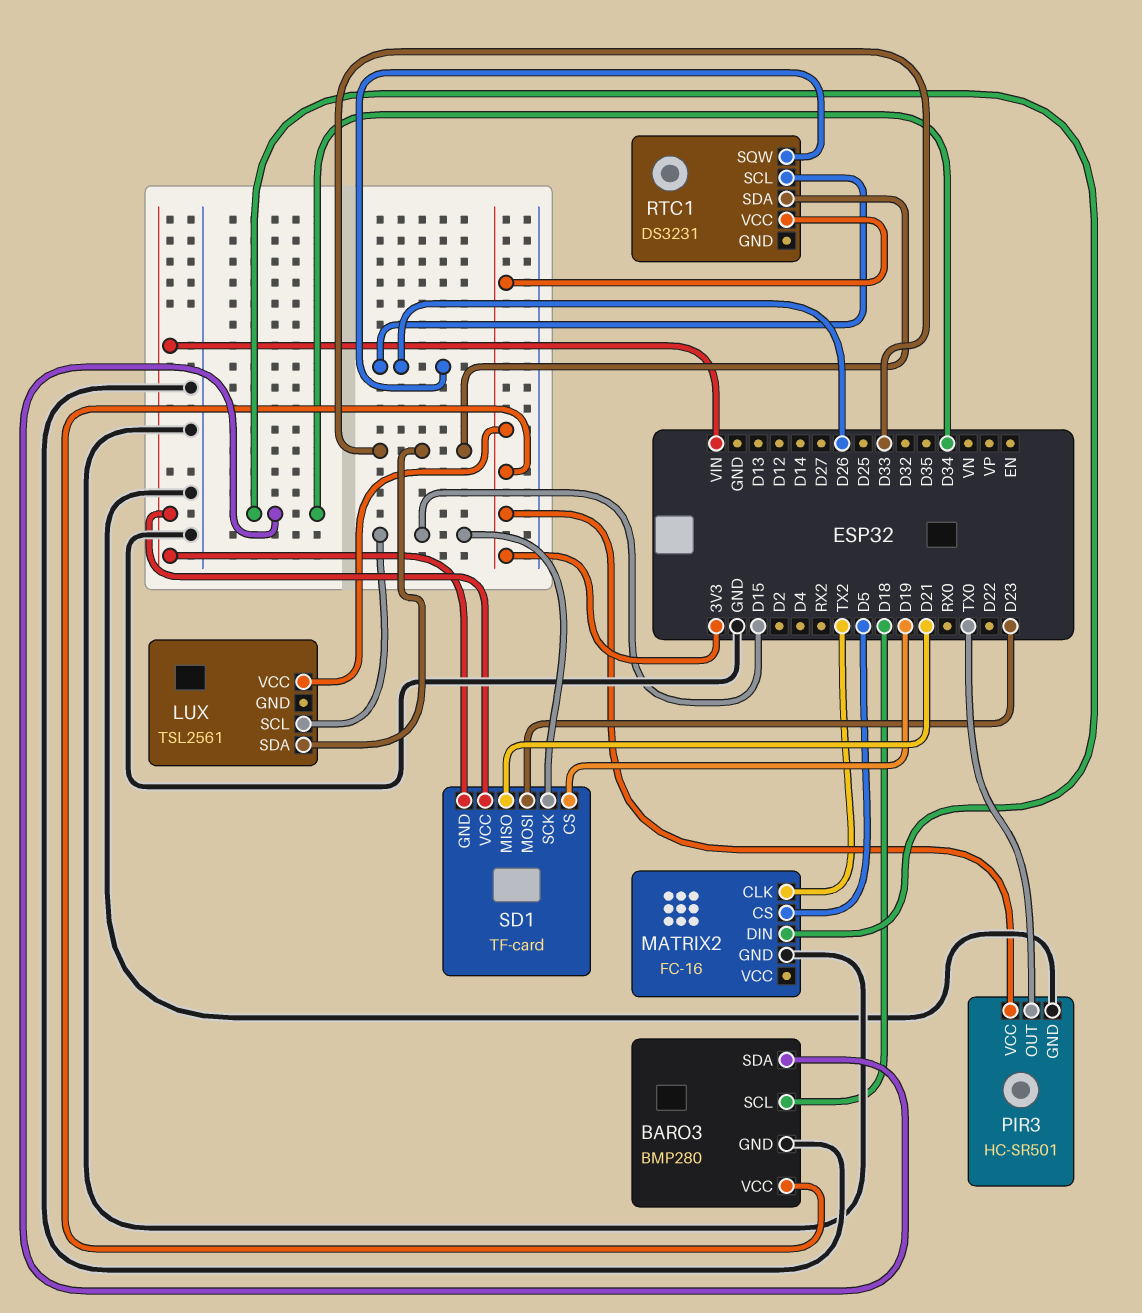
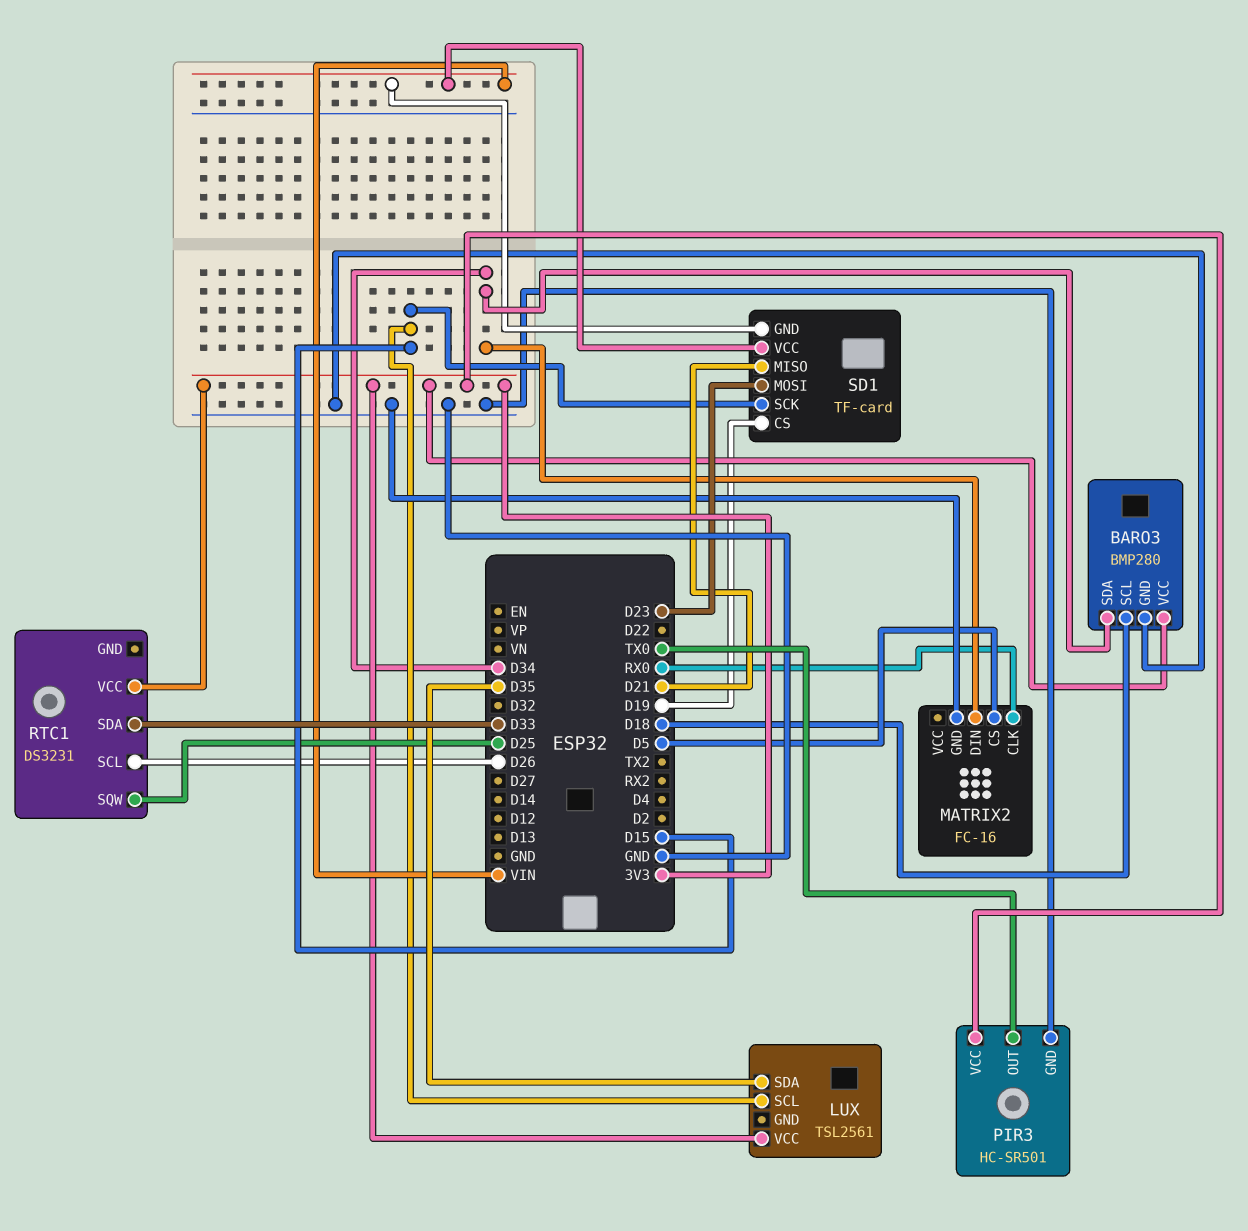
LUX pin SDA: D33 -> D35
MATRIX2 pin CLK: TX2 -> RX0
RTC1 pin SQW: D26 -> D25

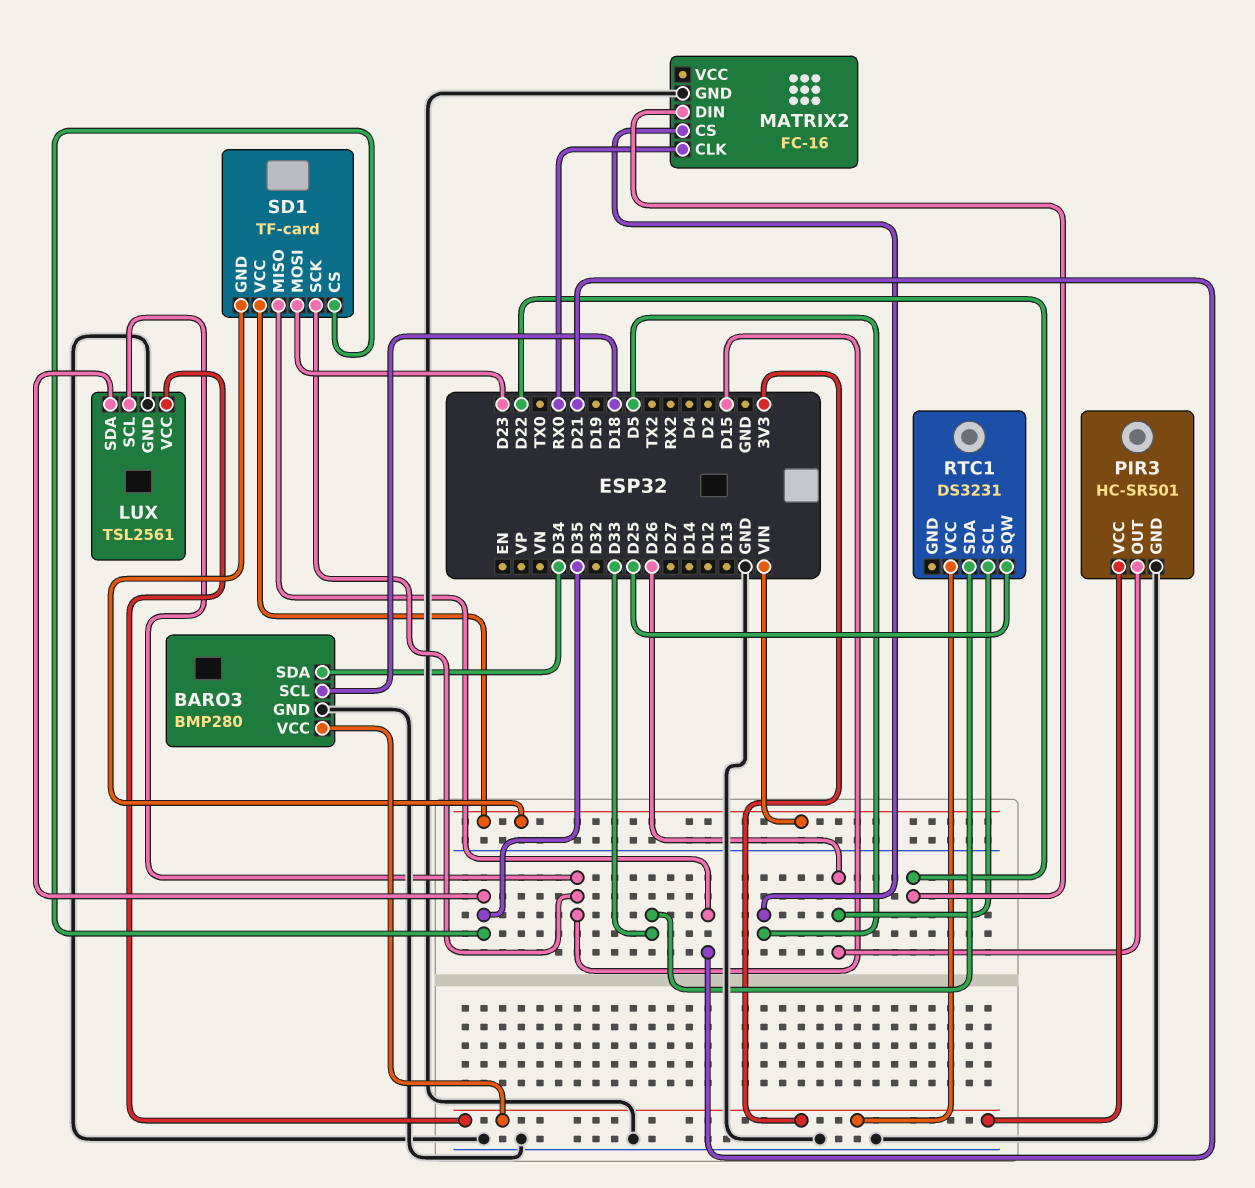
LUX pin GND: none -> GND
MATRIX2 pin DIN: D34 -> D22
PIR3 pin OUT: TX0 -> D26
SD1 pin CS: D19 -> D35

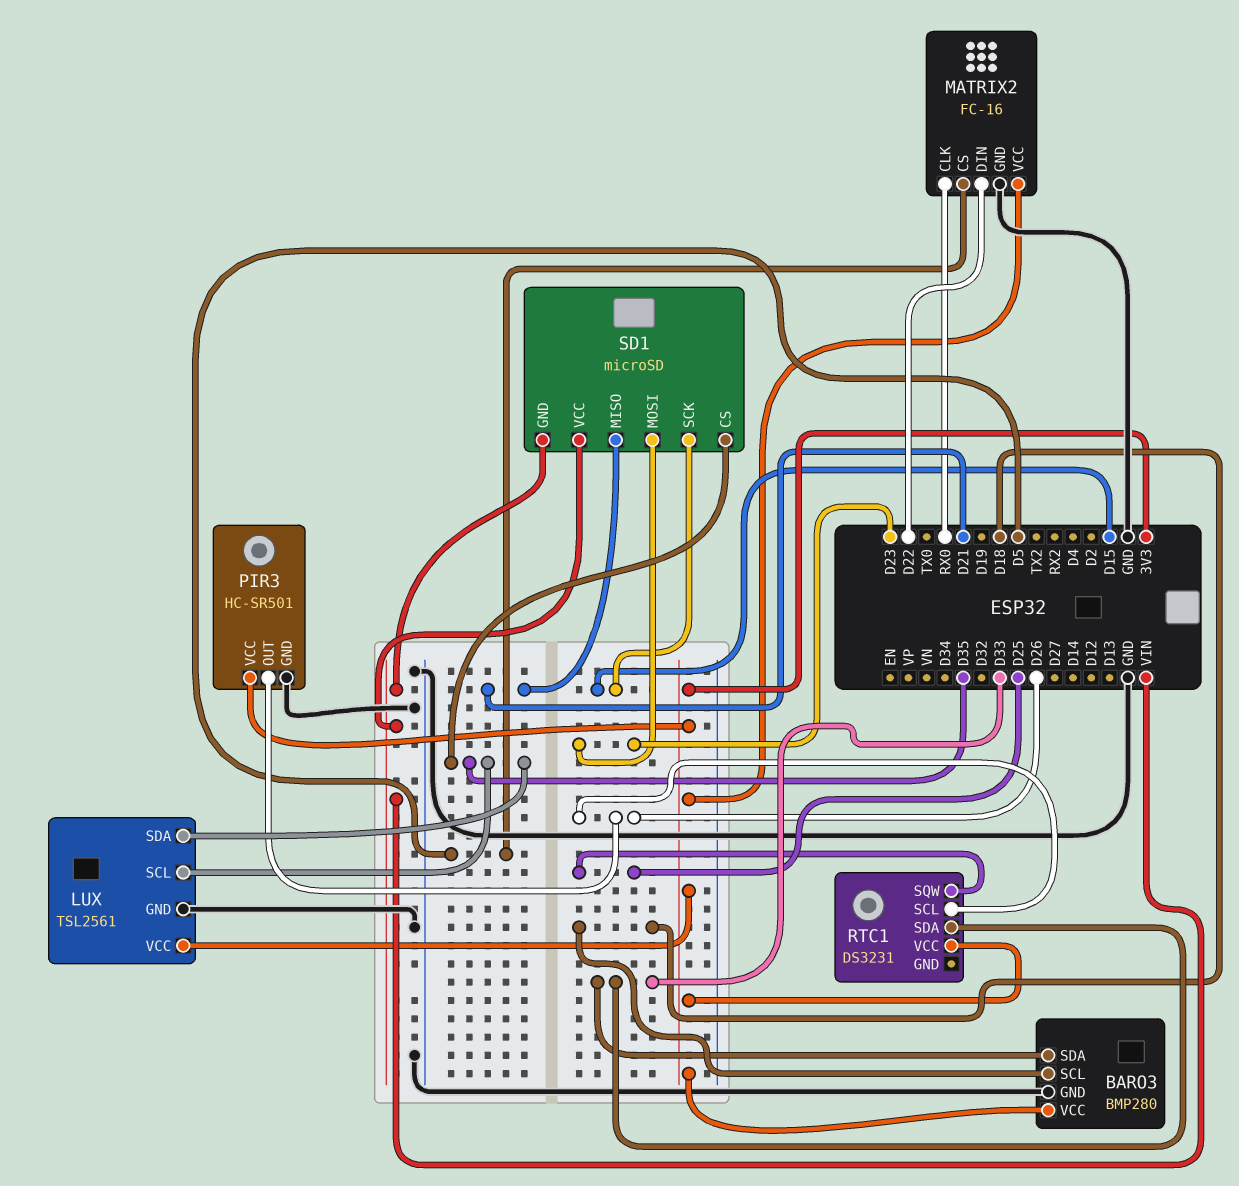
BARO3 pin SDA: D34 -> D33
LUX pin SCL: D15 -> D35
MATRIX2 pin VCC: none -> 3V3
SD1: TF-card -> microSD

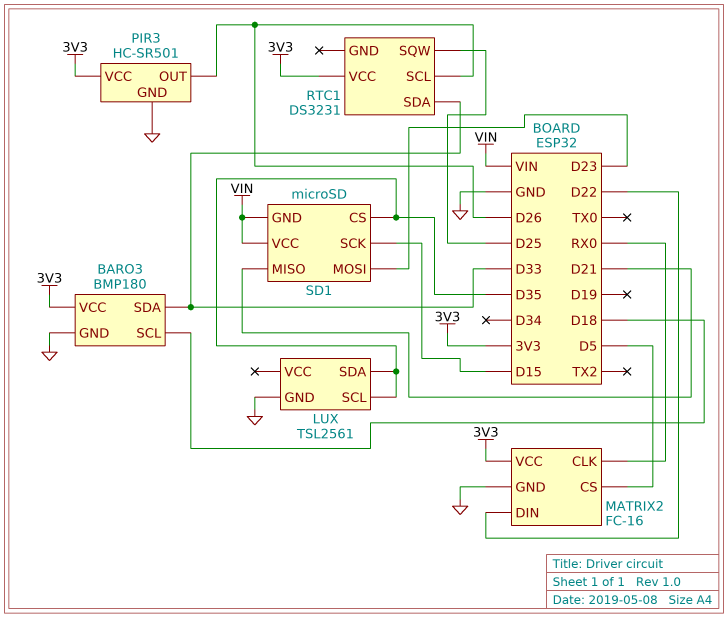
BARO3: BMP280 -> BMP180
LUX pin VCC: 3V3 -> none

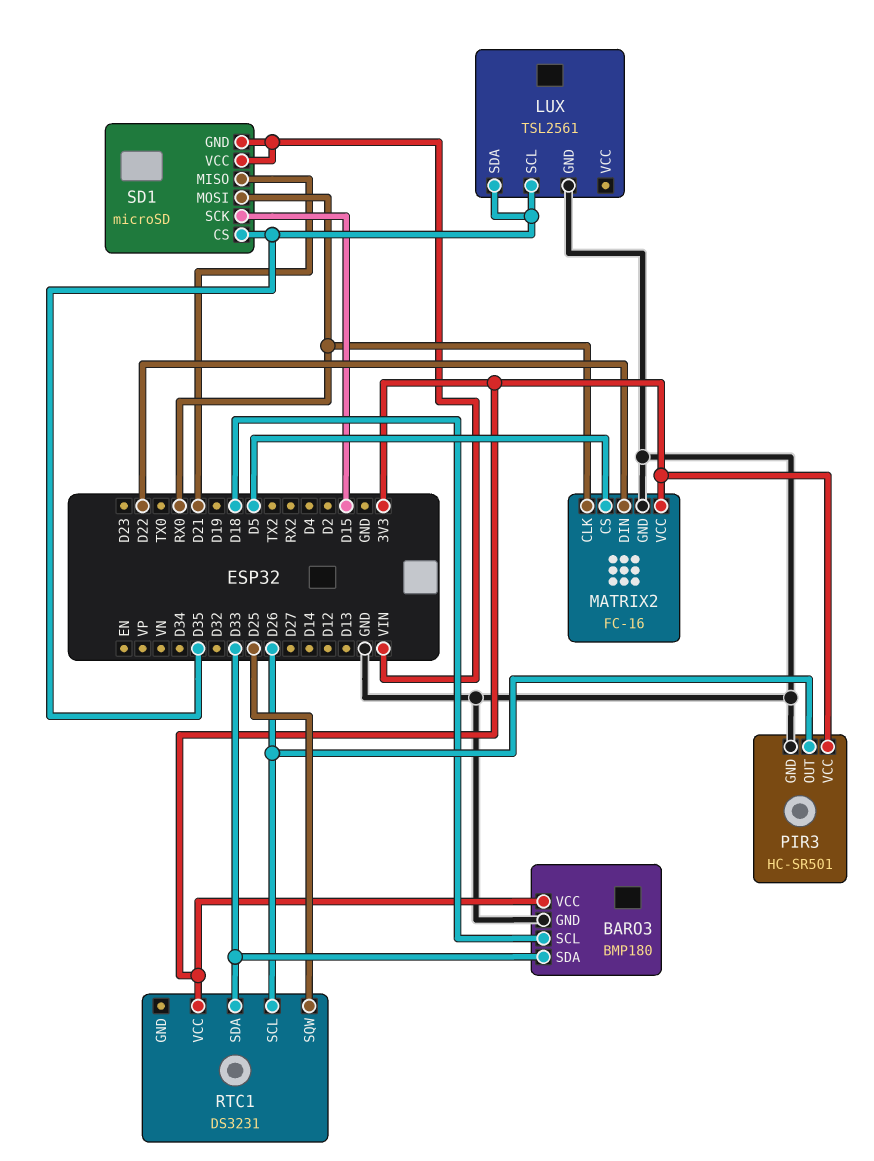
SD1 pin MOSI: D23 -> RX0

